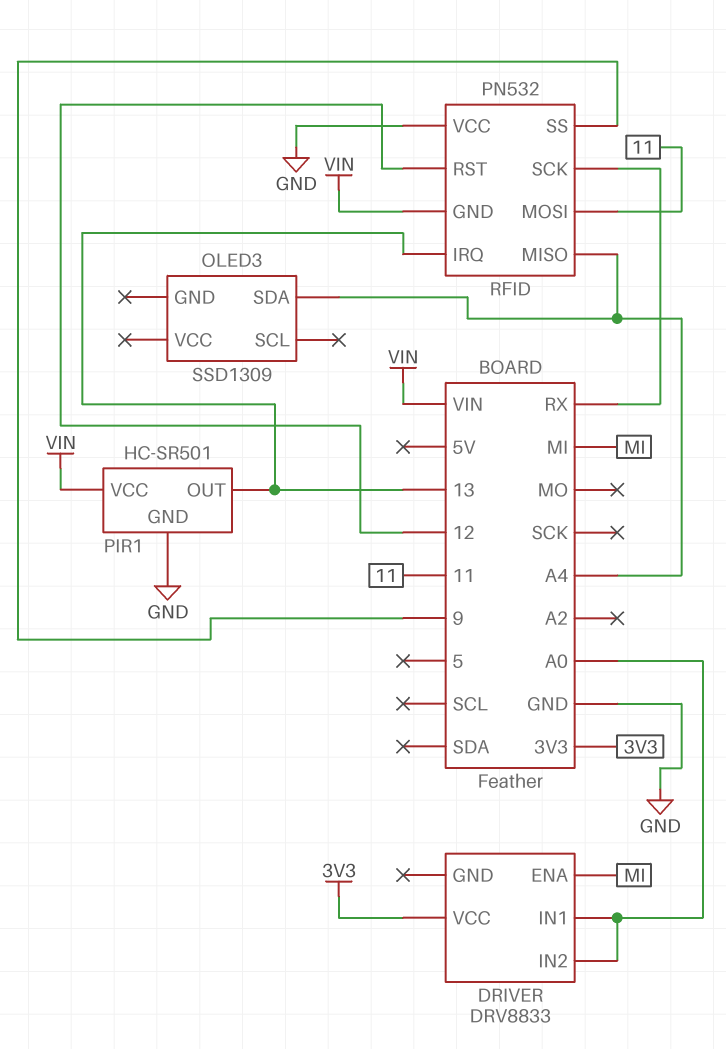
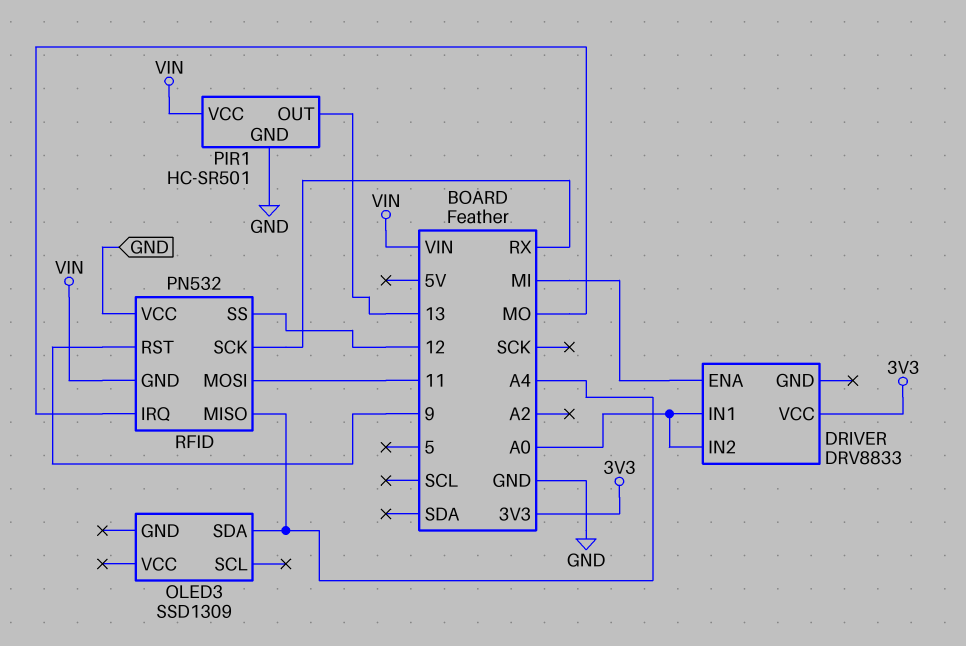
RFID pin IRQ: 13 -> MO
RFID pin RST: 12 -> 9
RFID pin SS: 9 -> 12

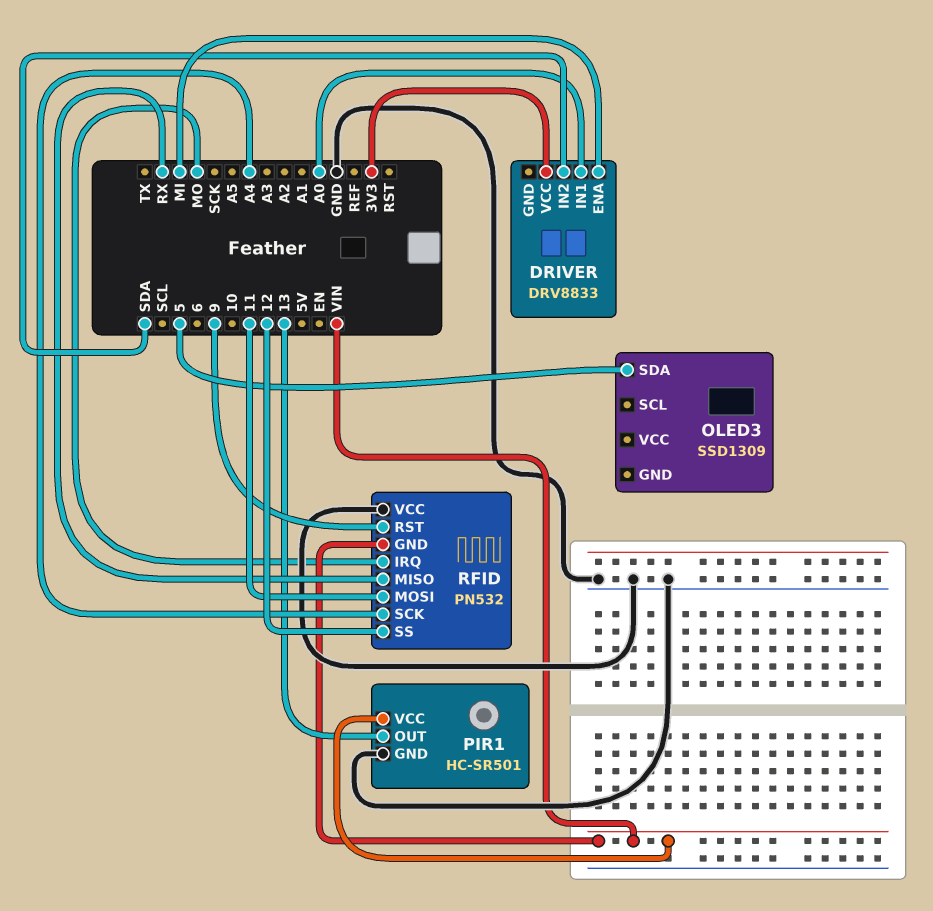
DRIVER pin IN2: A0 -> SDA
OLED3 pin SDA: A4 -> 5
RFID pin MISO: A4 -> RX
RFID pin SCK: RX -> A4

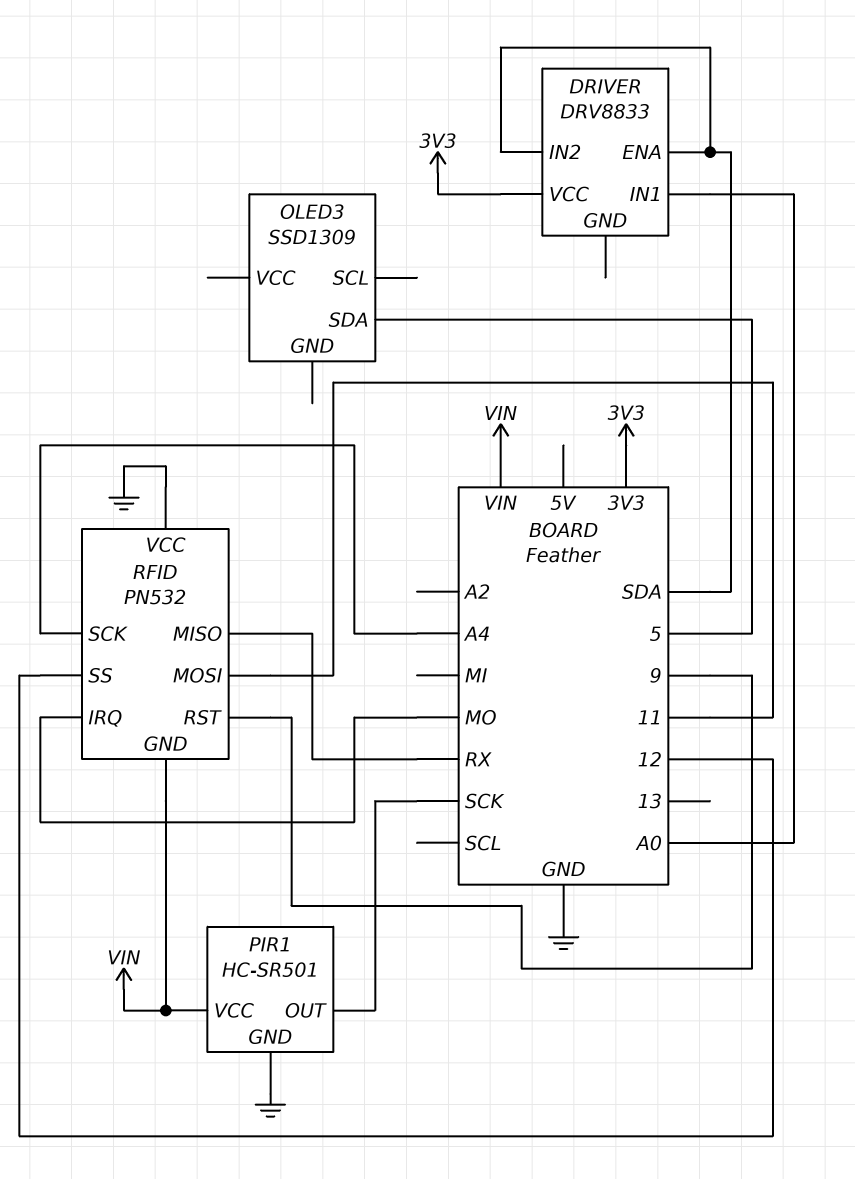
DRIVER pin ENA: MI -> SDA
PIR1 pin OUT: 13 -> SCK

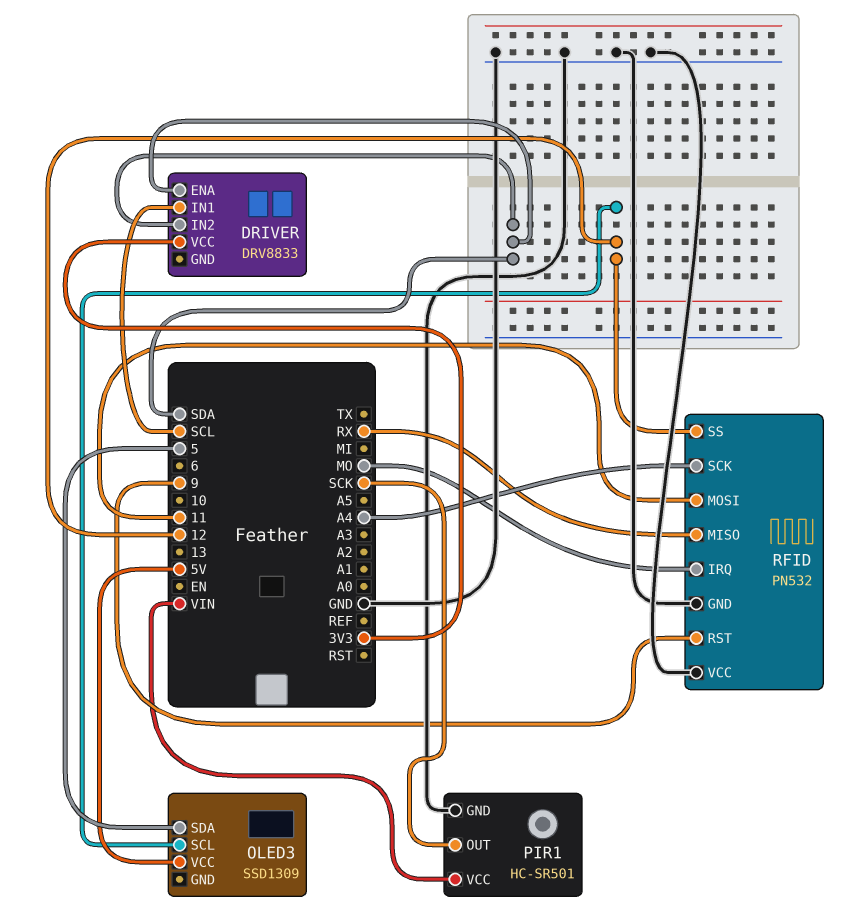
DRIVER pin IN1: A0 -> SCL
OLED3 pin SCL: none -> 12
OLED3 pin VCC: none -> 5V
RFID pin GND: VIN -> GND

